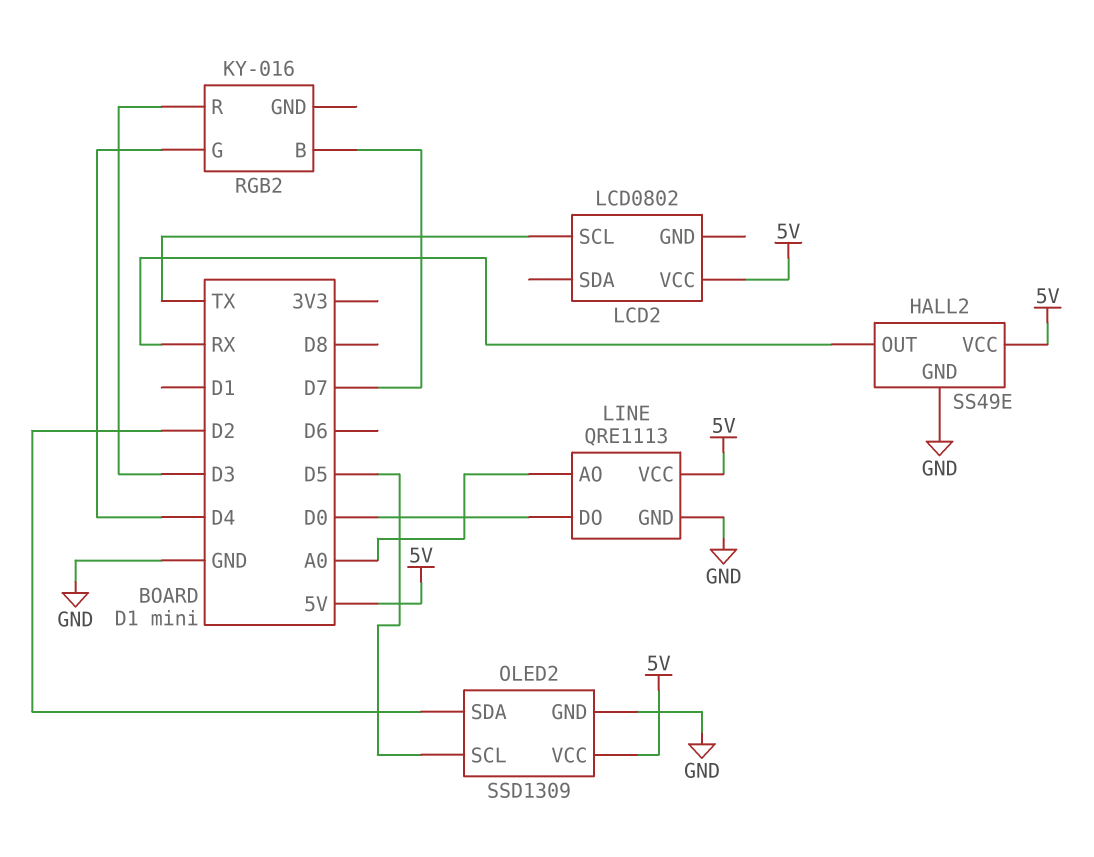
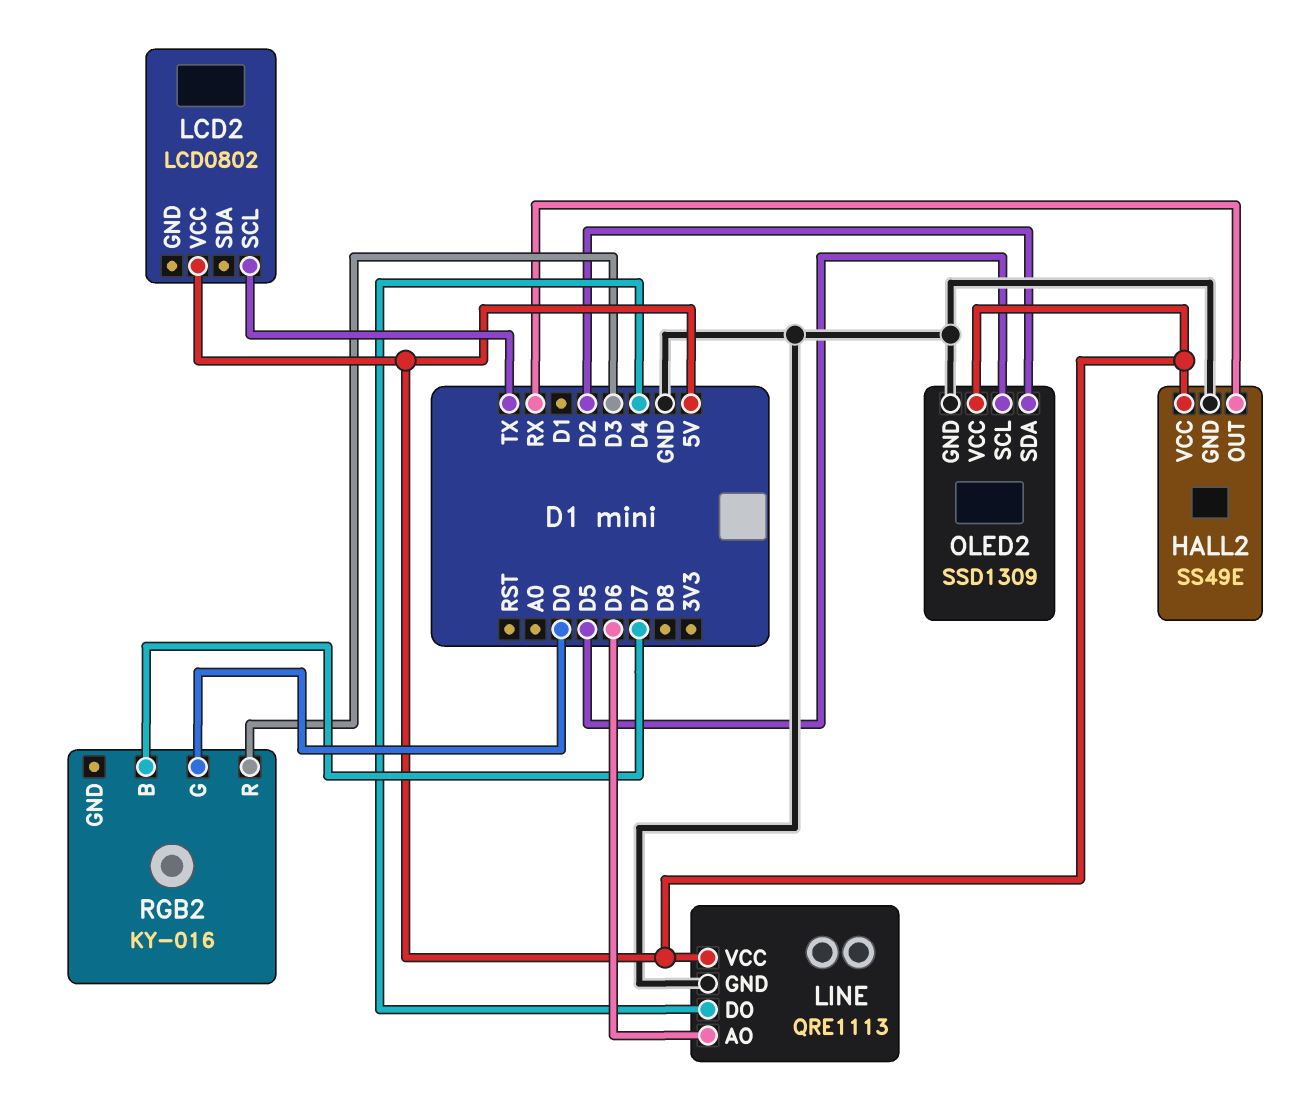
LINE pin AO: A0 -> D6
LINE pin DO: D0 -> D4
RGB2 pin G: D4 -> D0

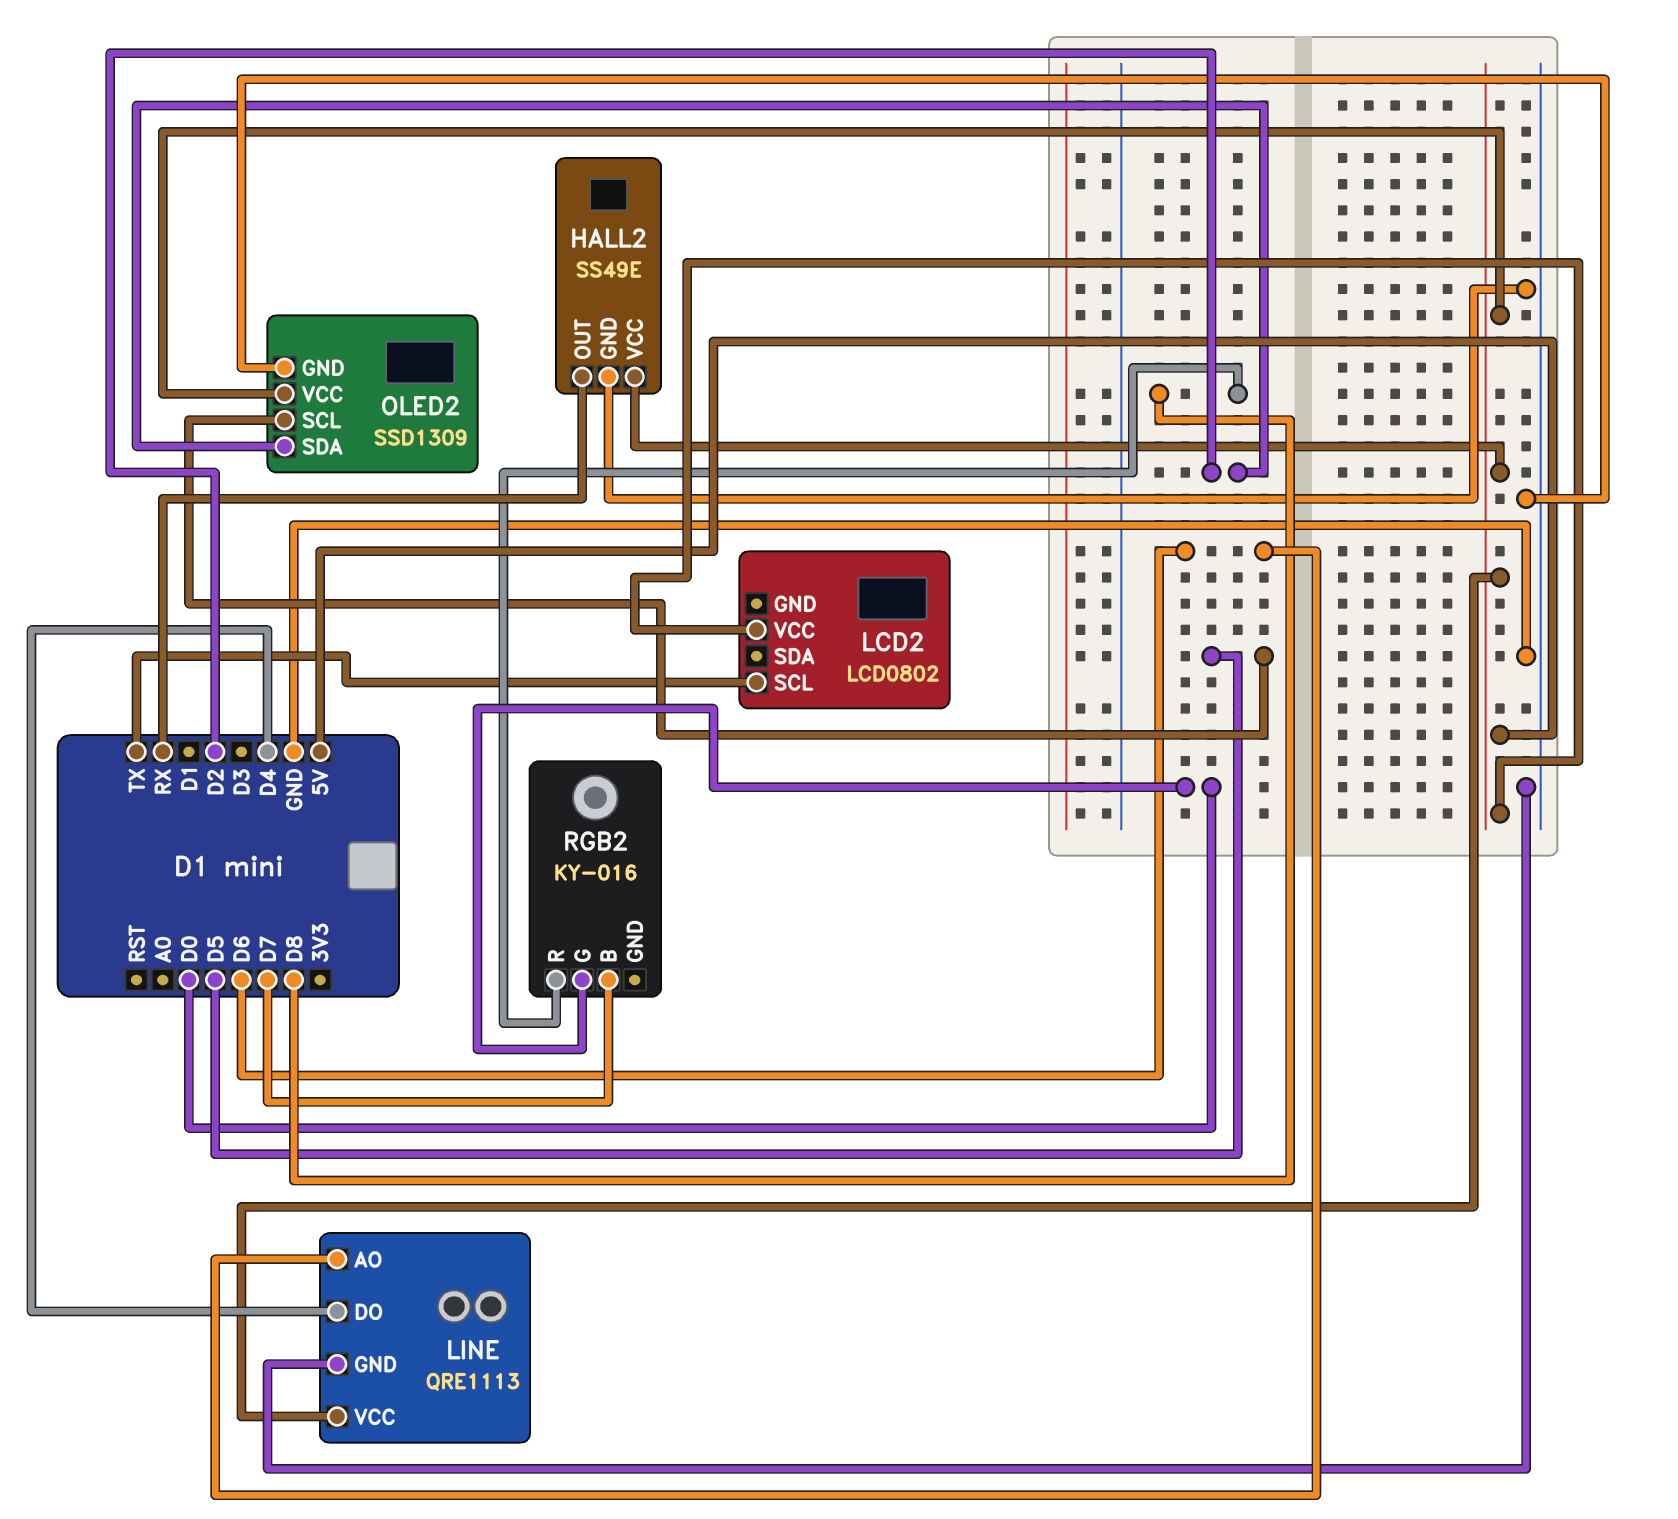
RGB2 pin R: D3 -> D8

